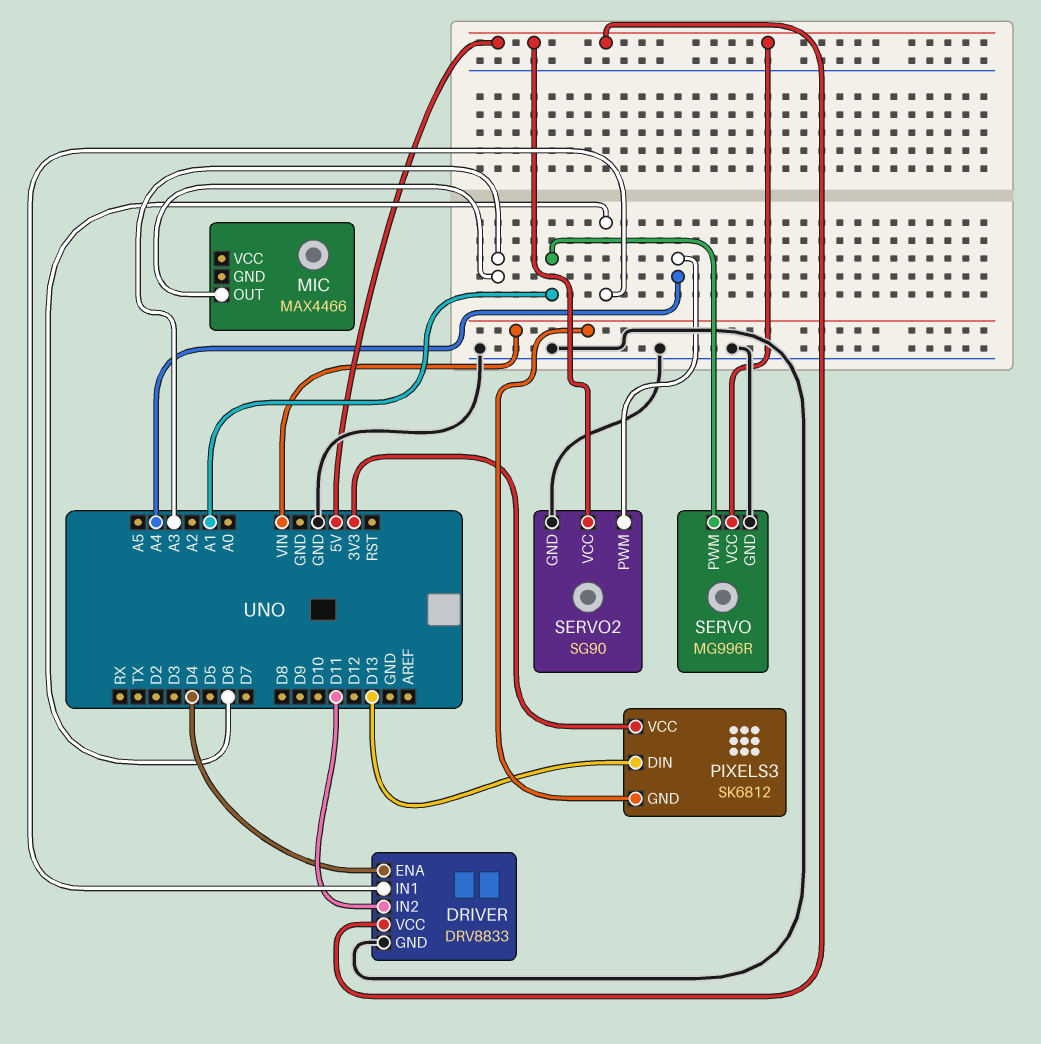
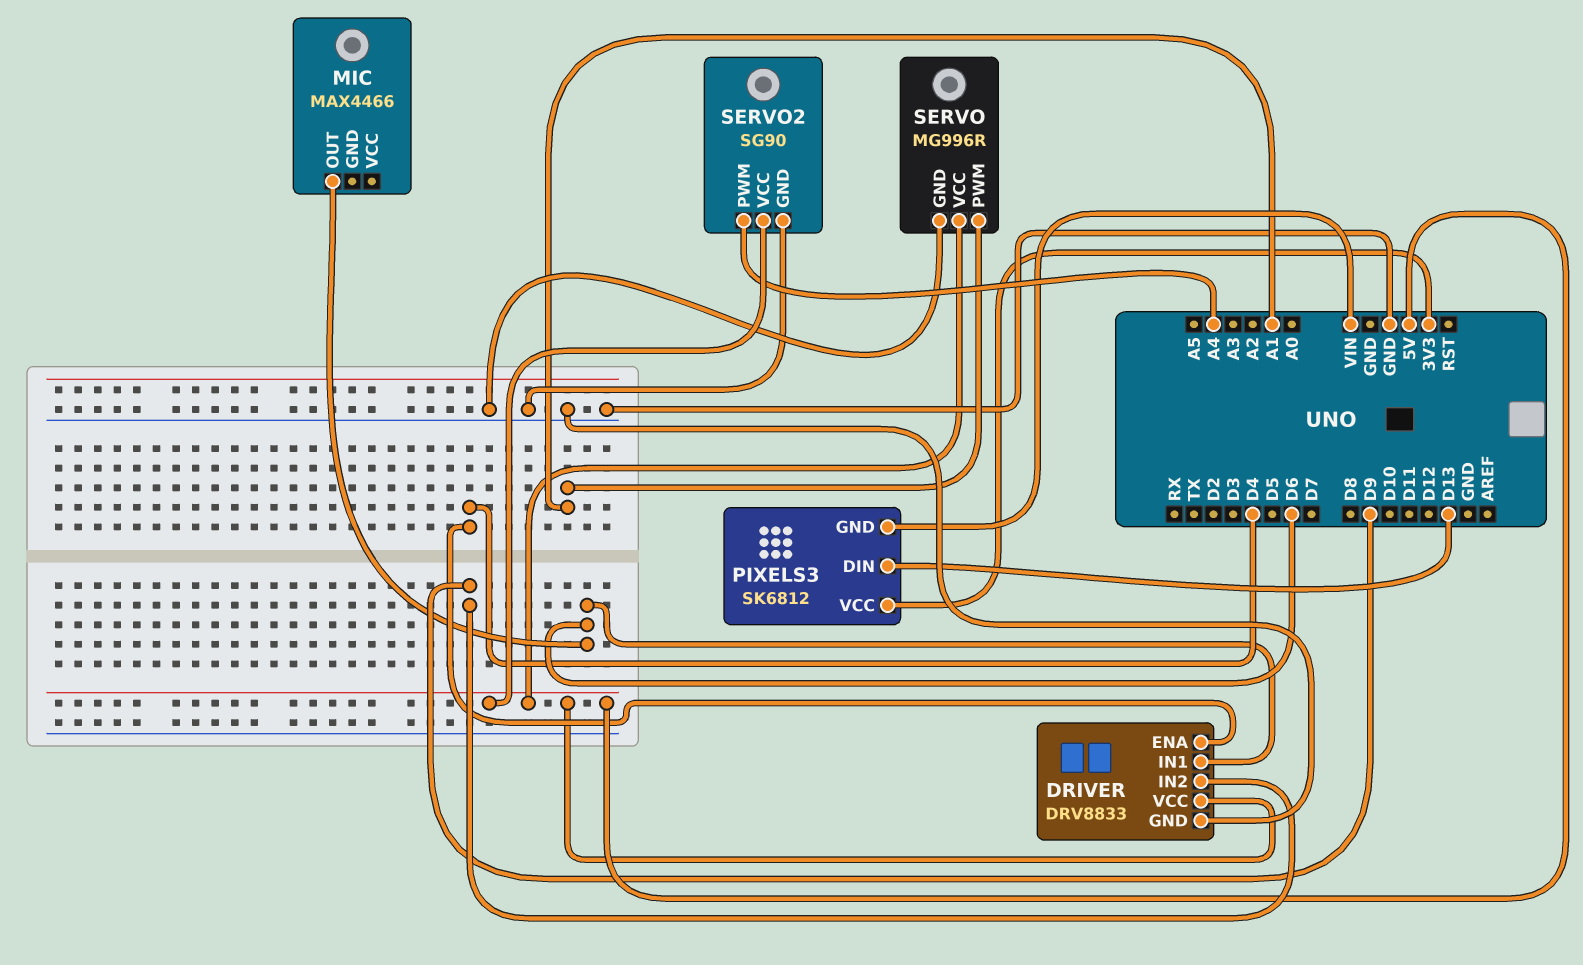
DRIVER pin IN2: D11 -> D9
MIC pin OUT: A3 -> D6

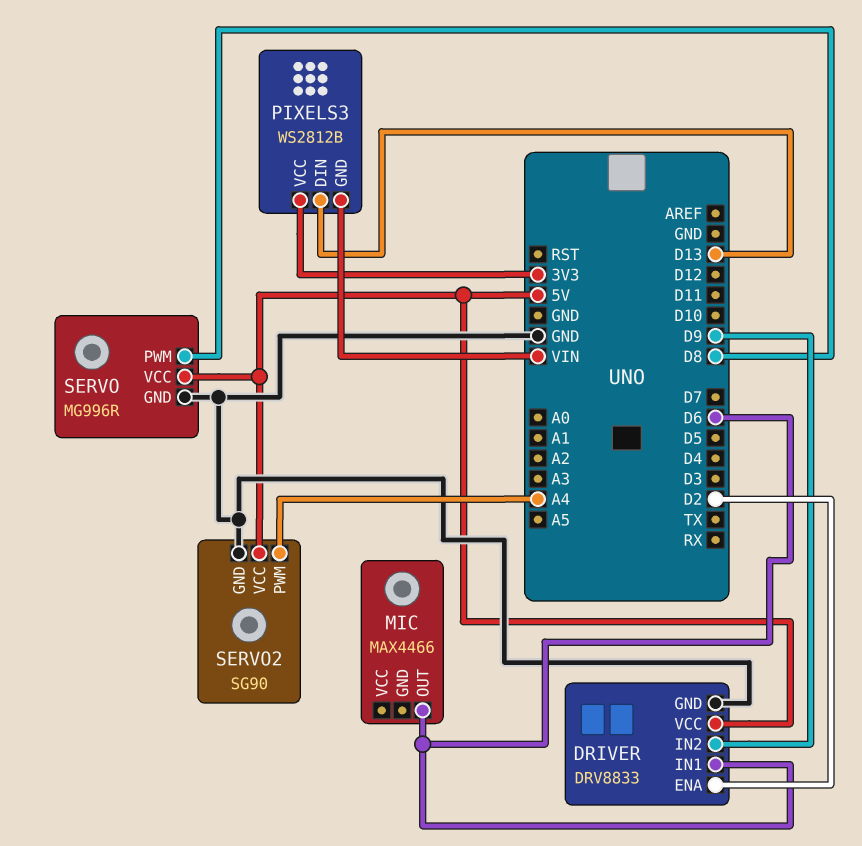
DRIVER pin ENA: D4 -> D2
PIXELS3: SK6812 -> WS2812B
SERVO pin PWM: A1 -> D8

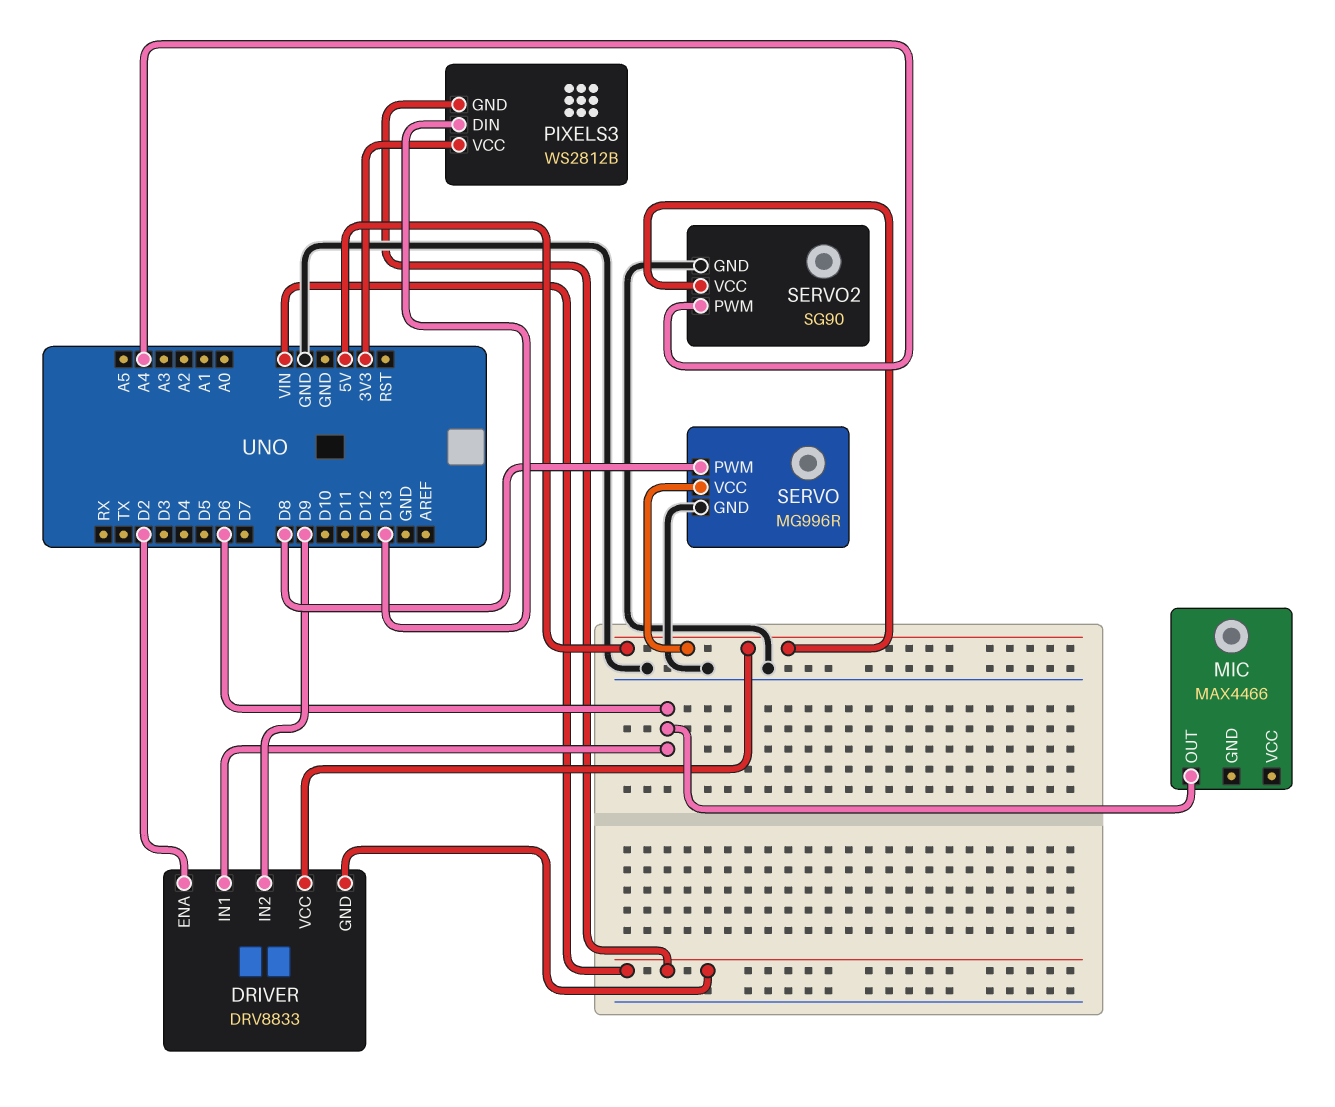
DRIVER pin GND: GND -> VIN

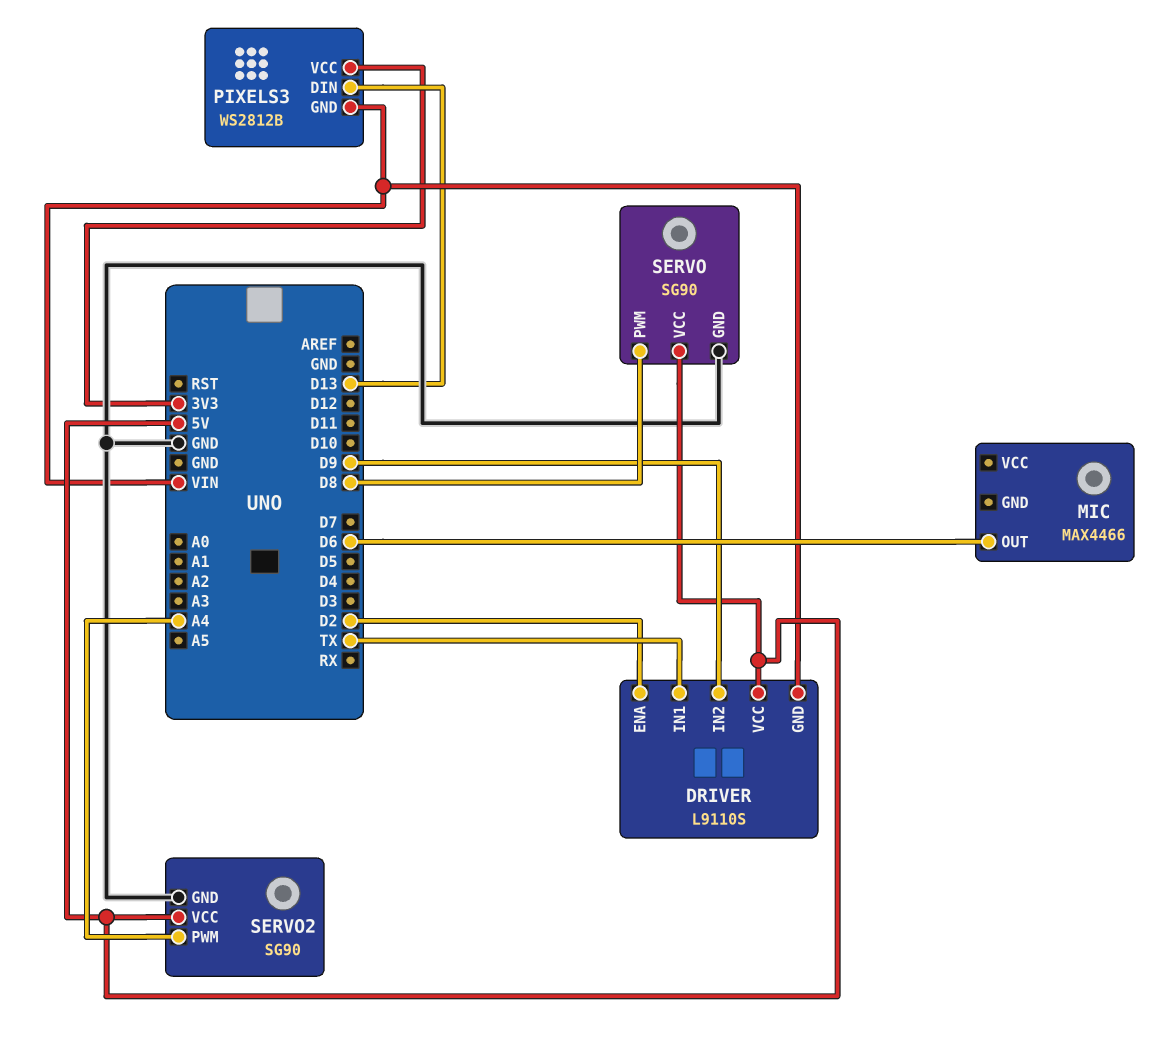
DRIVER: DRV8833 -> L9110S
DRIVER pin IN1: D6 -> TX
SERVO: MG996R -> SG90

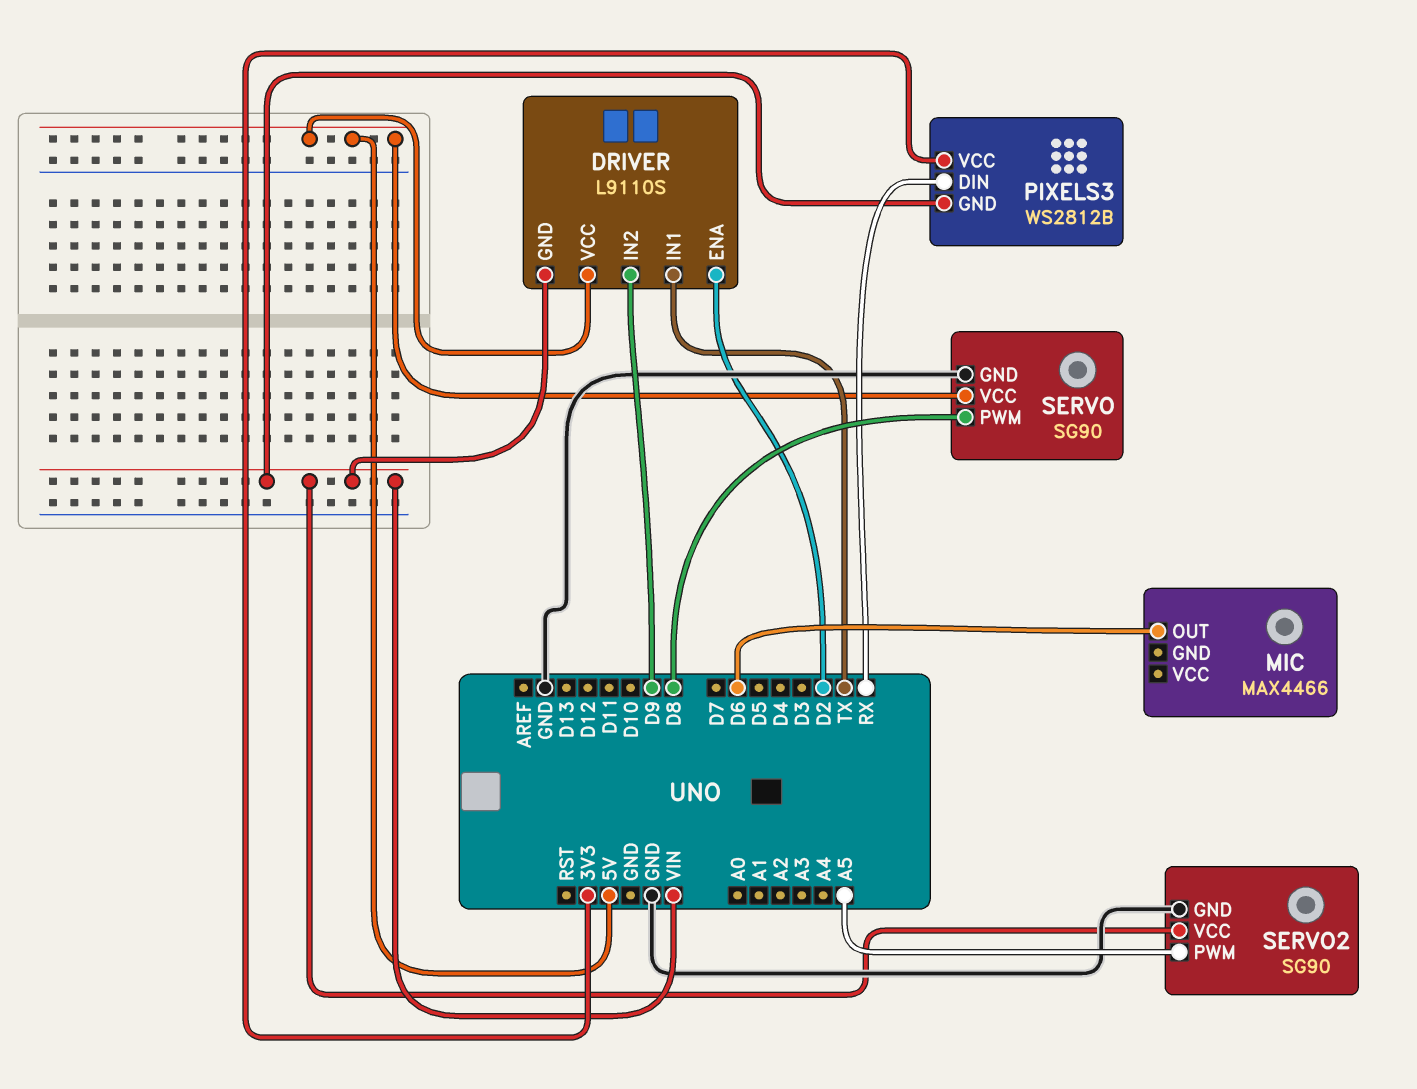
PIXELS3 pin DIN: D13 -> RX
SERVO2 pin PWM: A4 -> A5
SERVO2 pin VCC: 5V -> VIN

